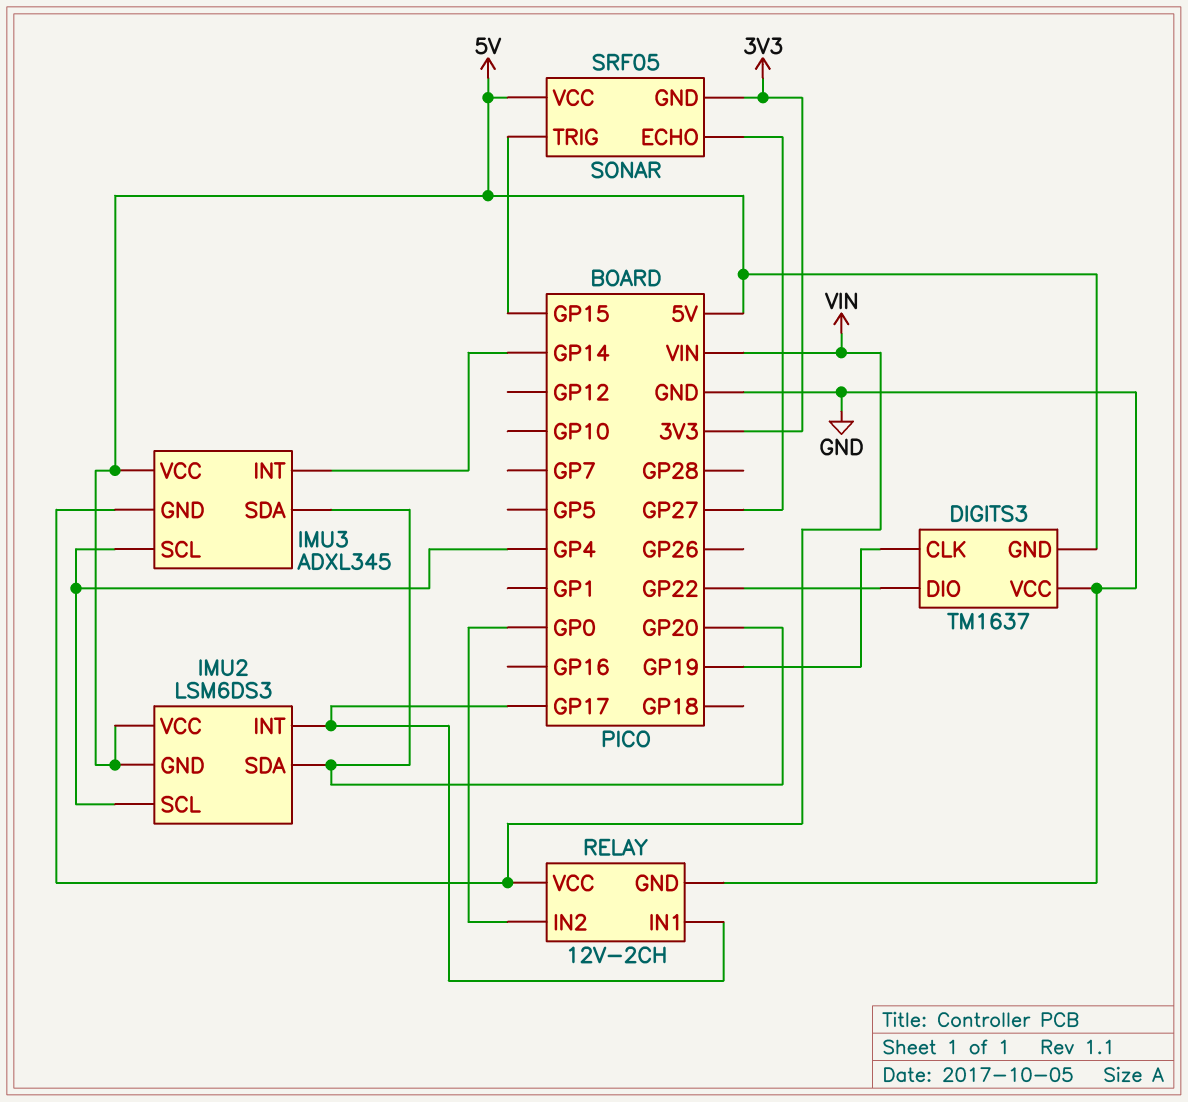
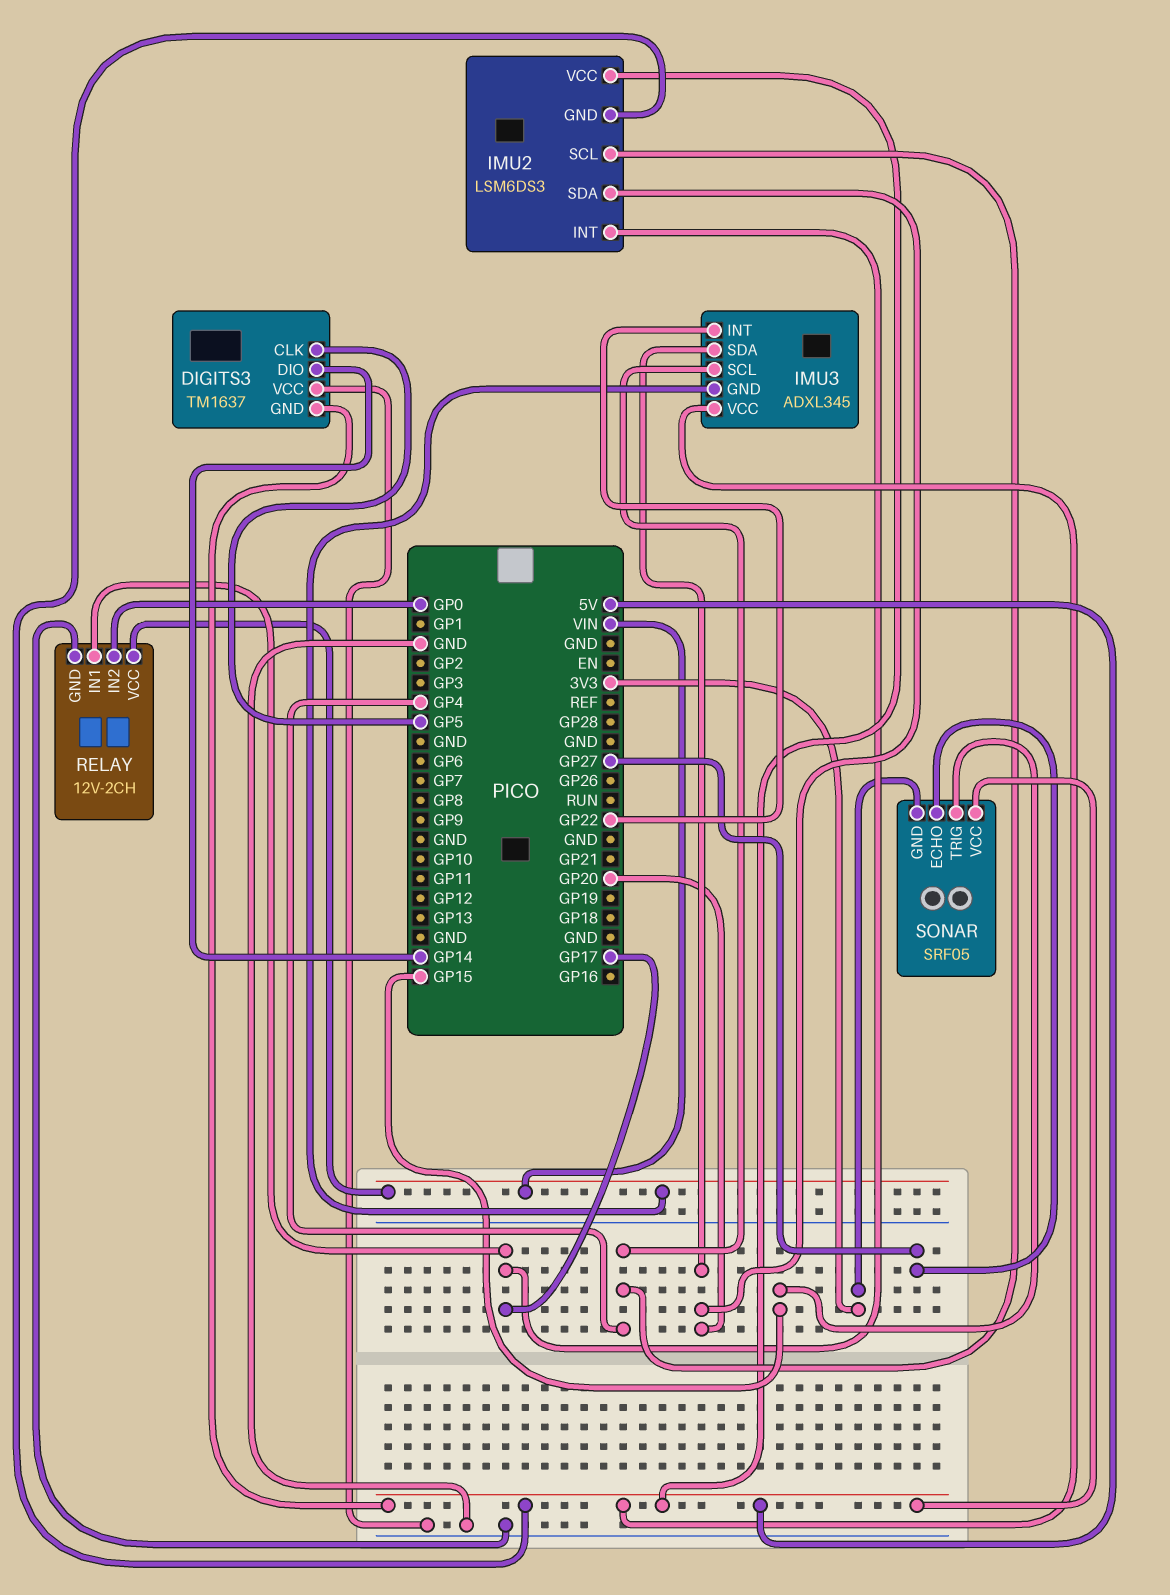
DIGITS3 pin CLK: GP19 -> GP5
DIGITS3 pin DIO: GP22 -> GP14
IMU3 pin INT: GP14 -> GP22

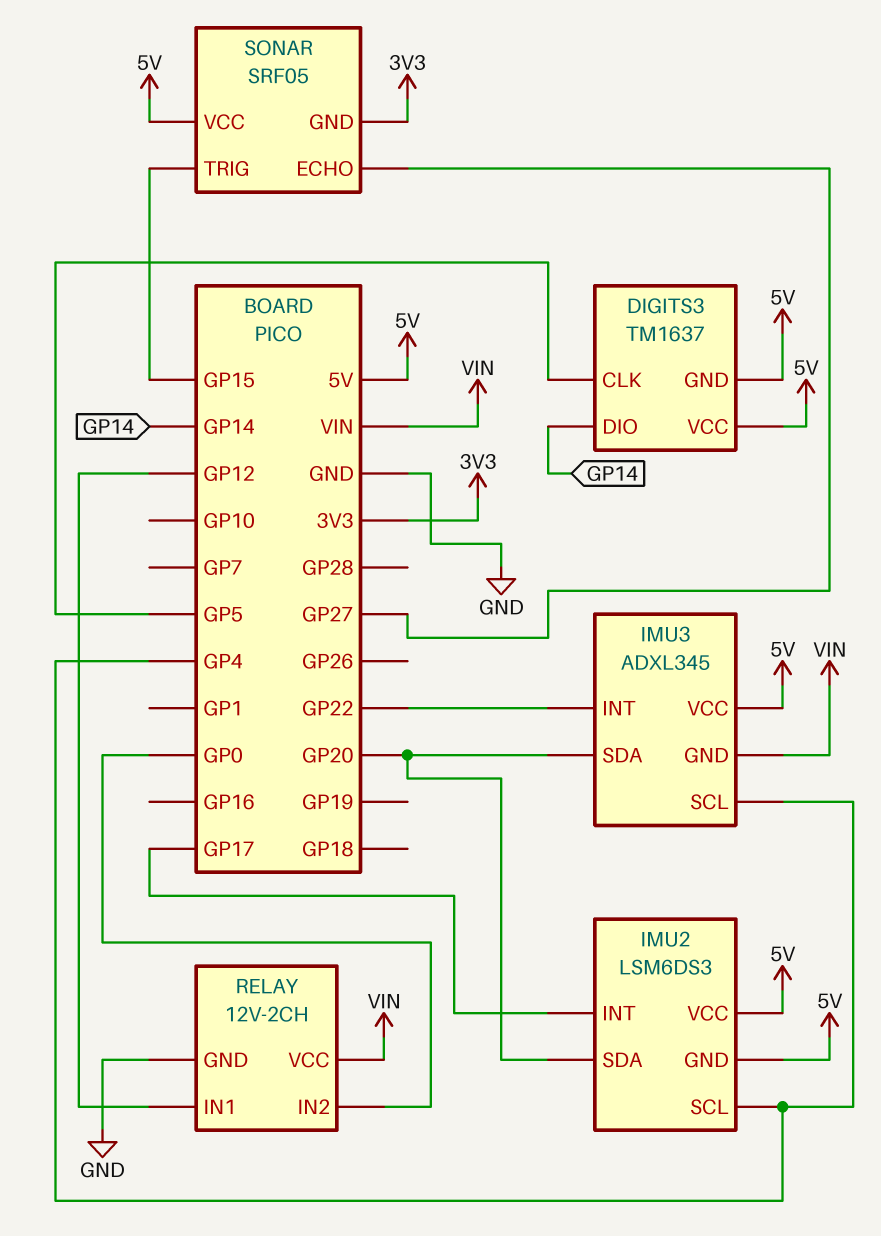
DIGITS3 pin VCC: GND -> 5V
RELAY pin IN1: GP17 -> GP12

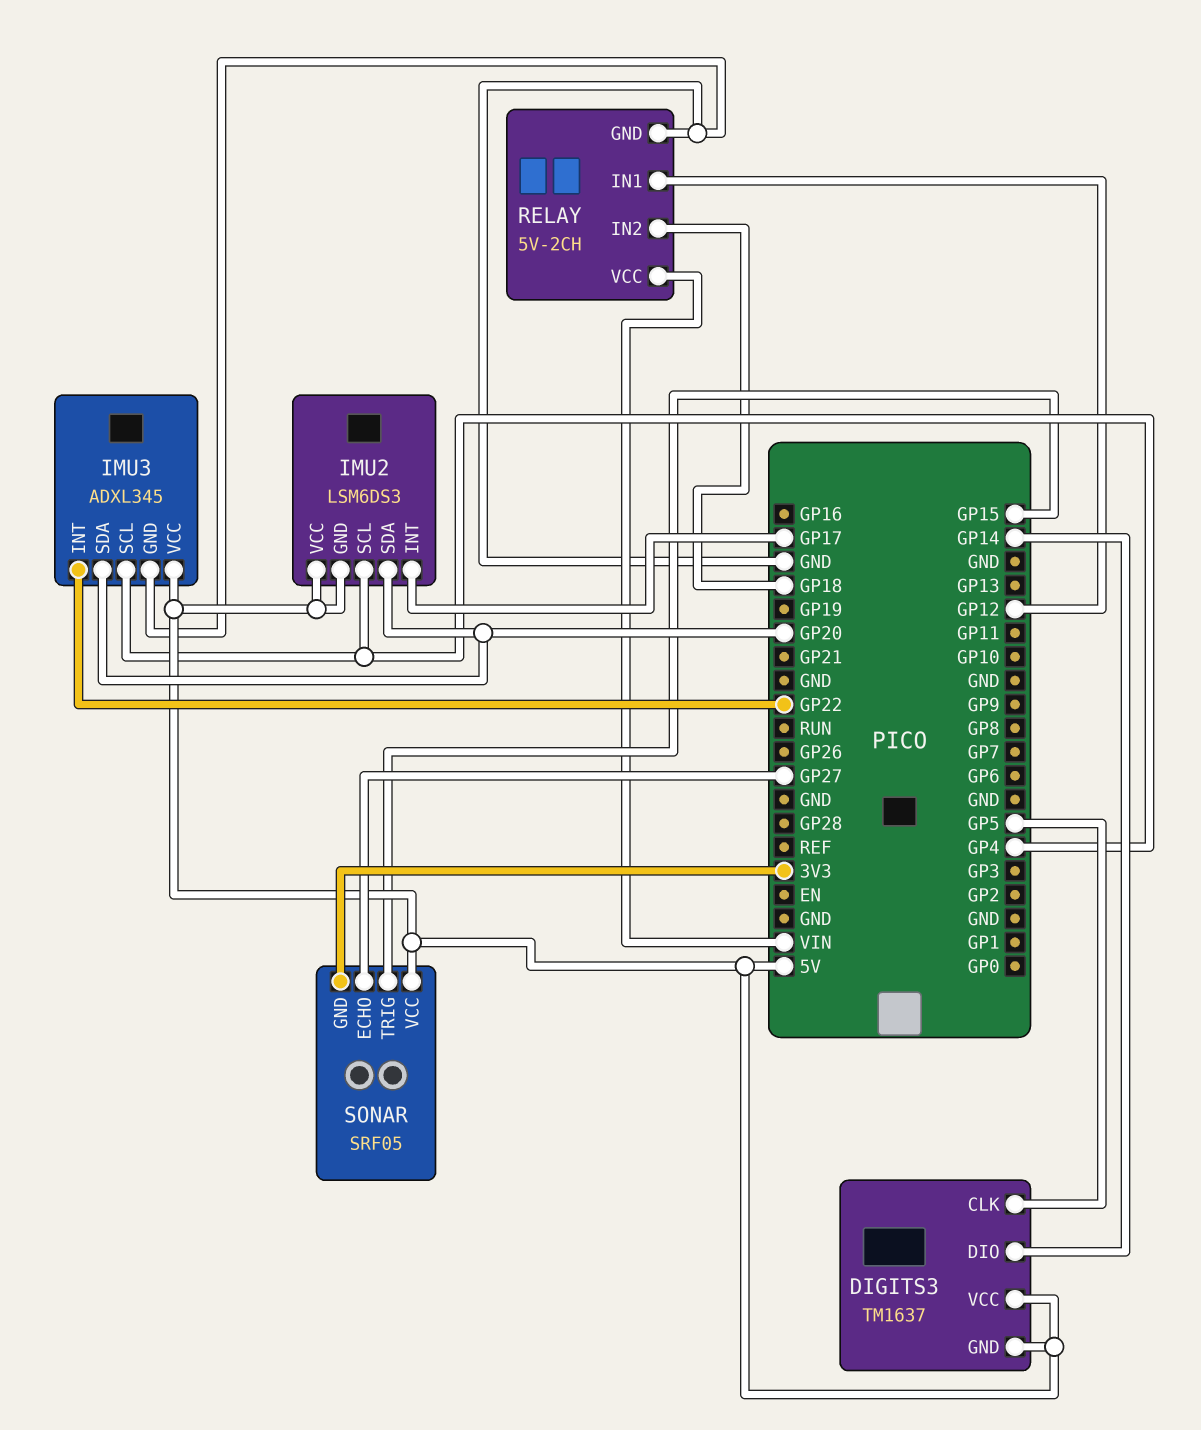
IMU3 pin GND: VIN -> GND
RELAY: 12V-2CH -> 5V-2CH
RELAY pin IN2: GP0 -> GP18

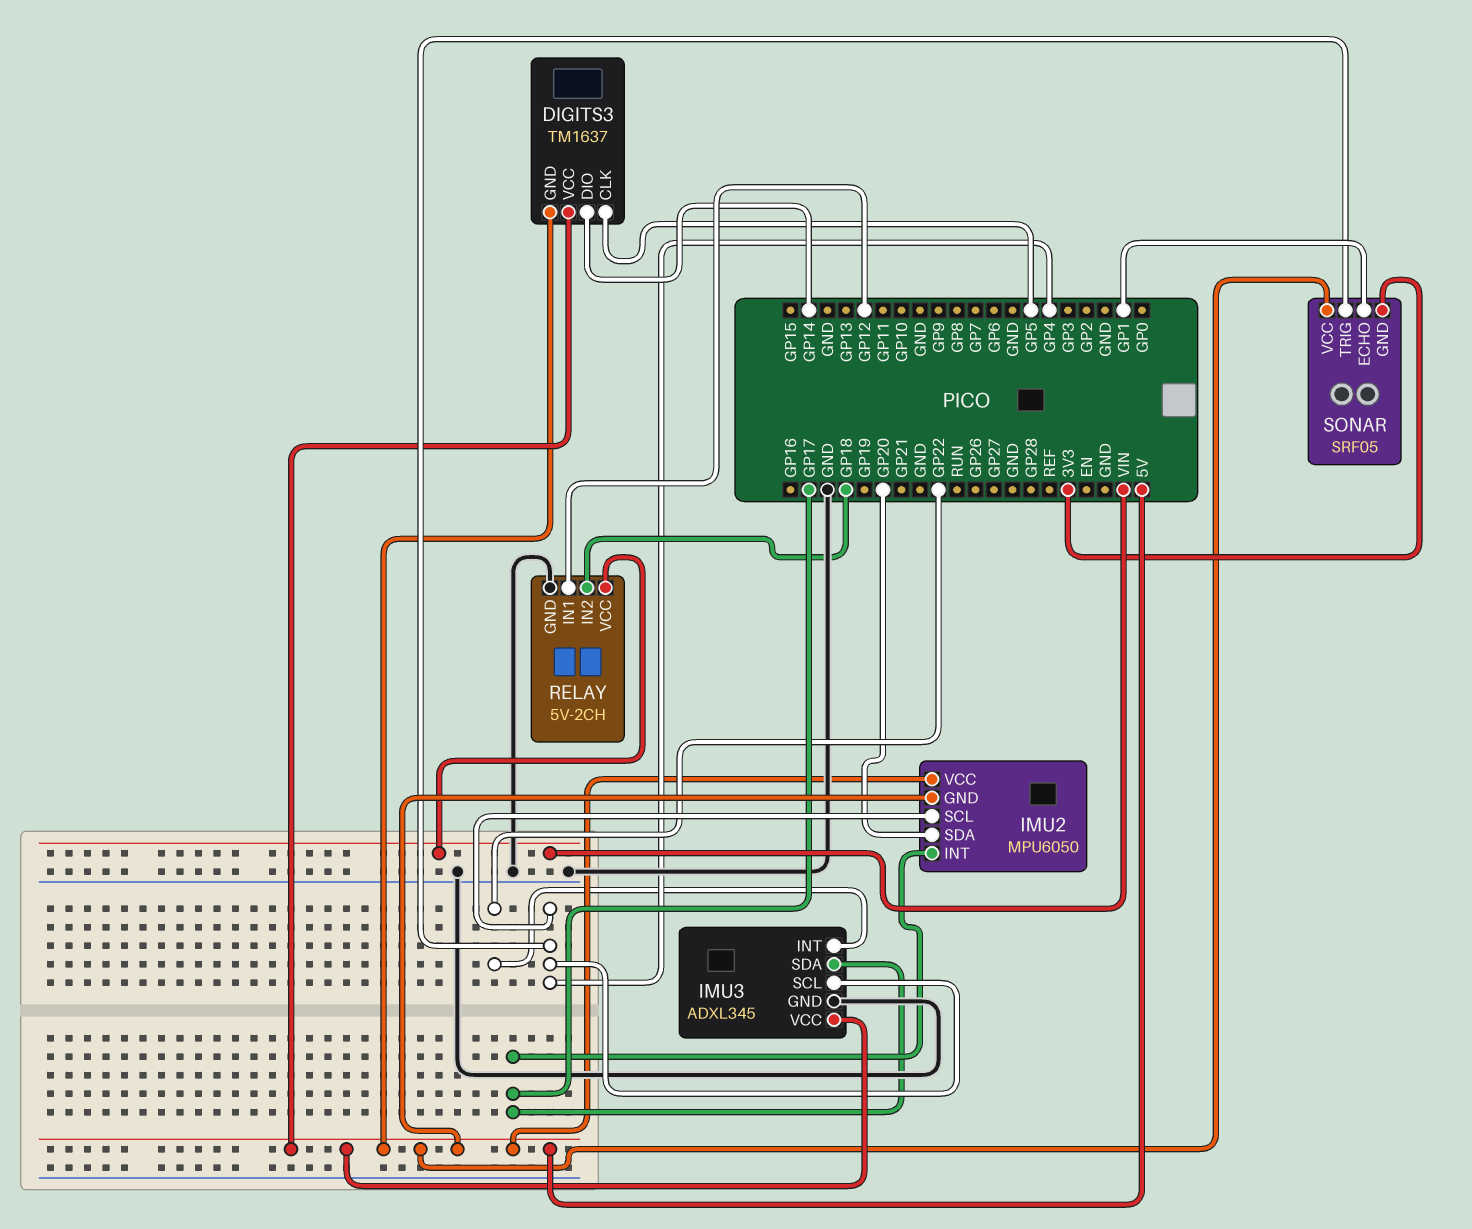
IMU2: LSM6DS3 -> MPU6050
IMU3 pin SDA: GP20 -> GP17
SONAR pin ECHO: GP27 -> GP1
SONAR pin TRIG: GP15 -> GP4

